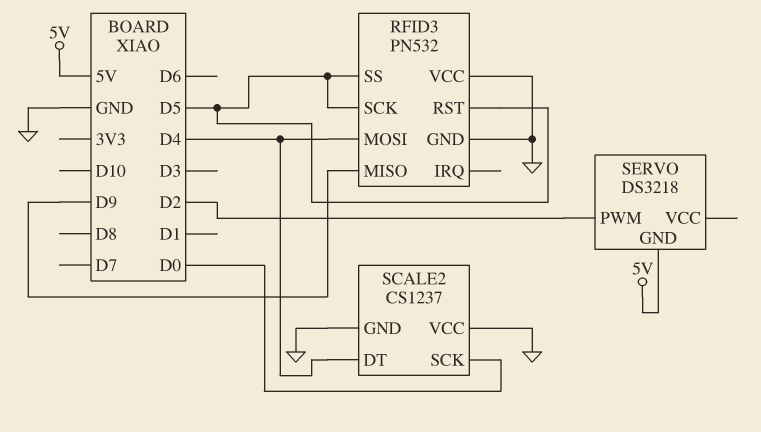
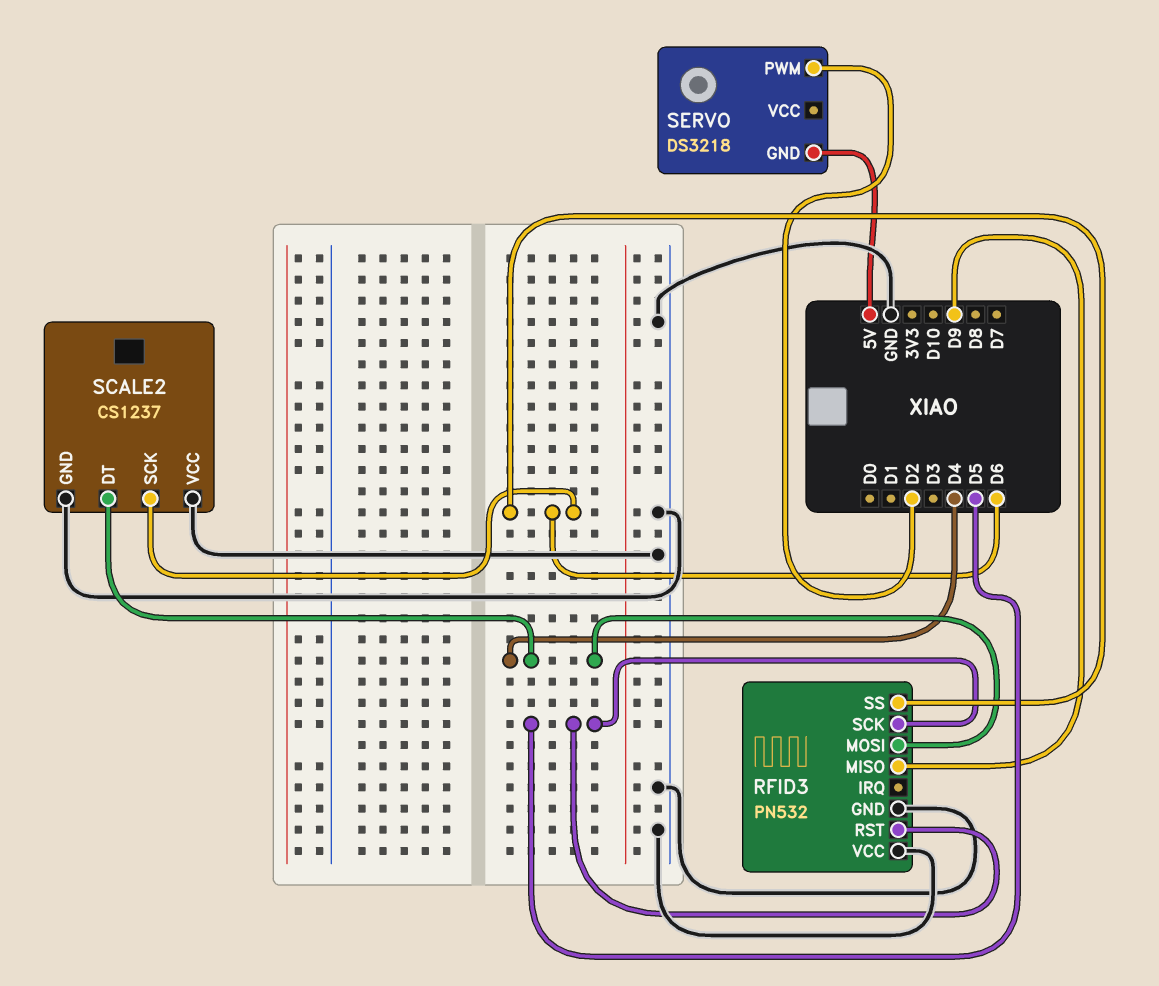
RFID3 pin SS: D5 -> D6
SCALE2 pin SCK: D0 -> D6

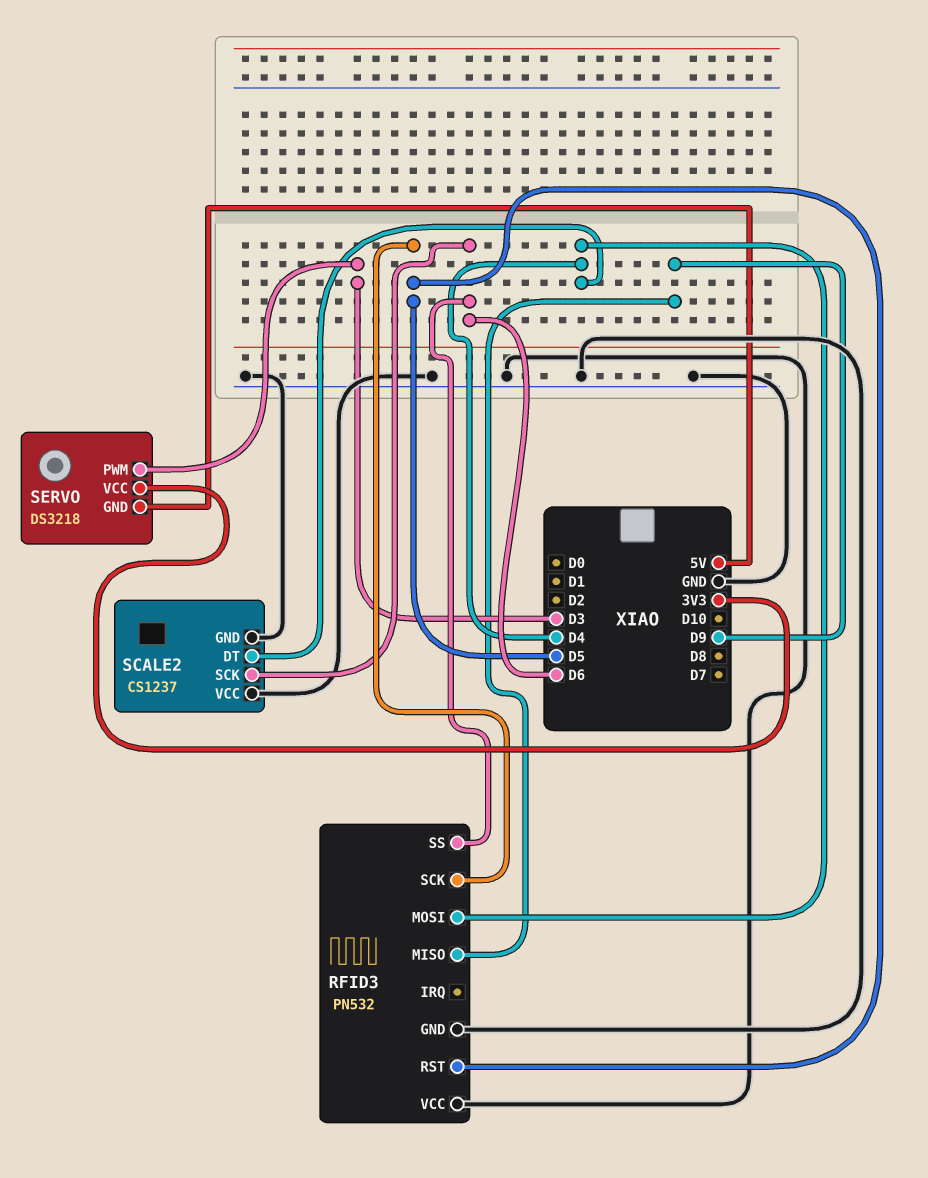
SERVO pin PWM: D2 -> D3
SERVO pin VCC: none -> 3V3

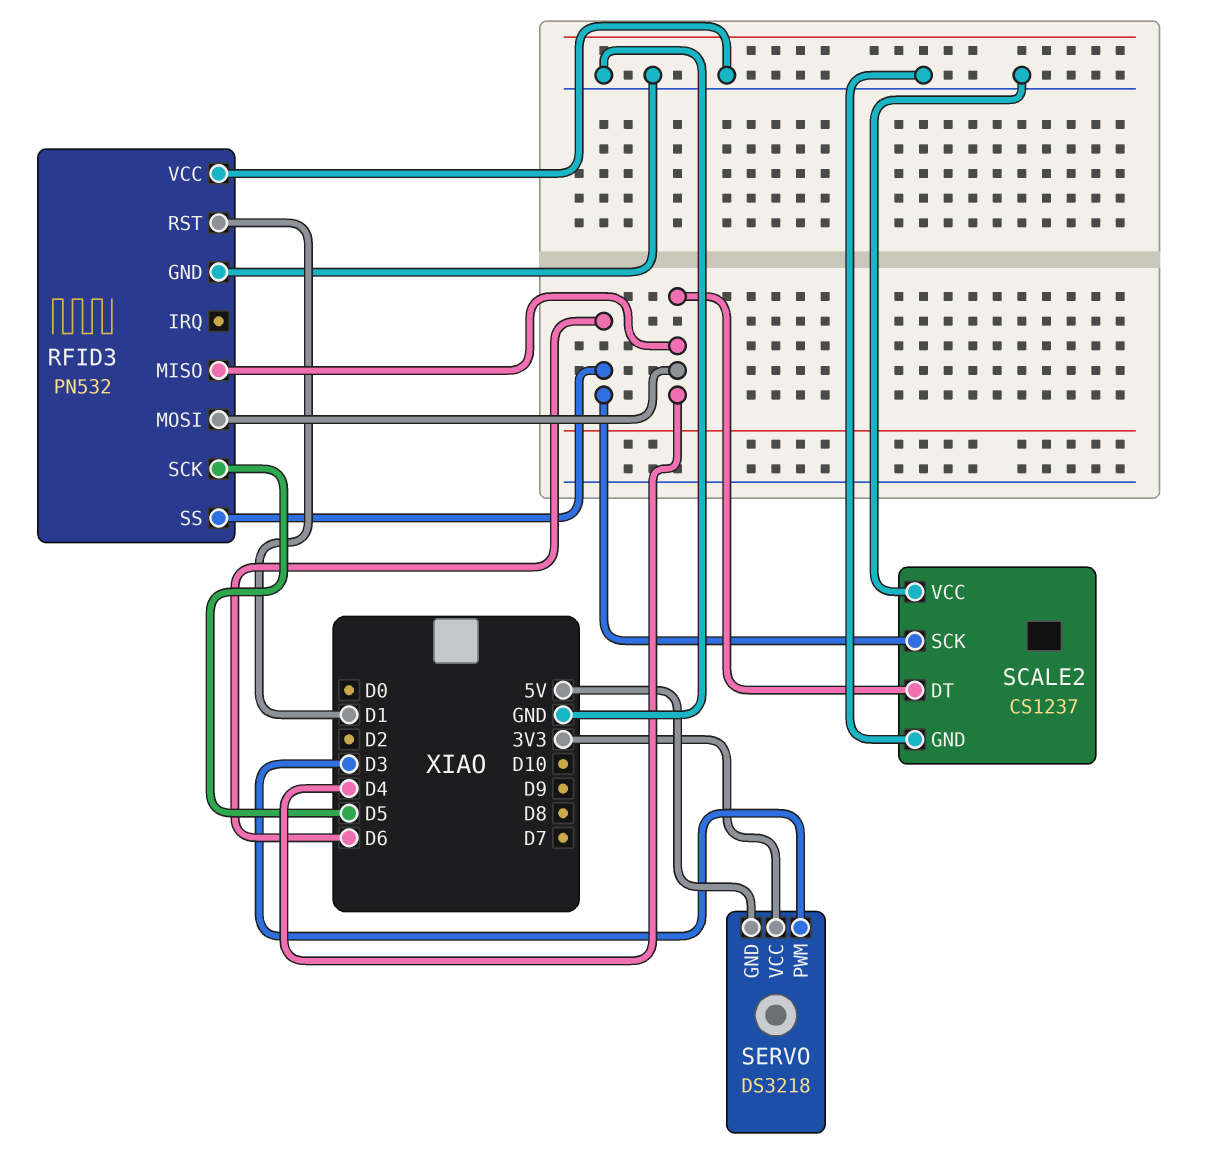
RFID3 pin MISO: D9 -> D4
RFID3 pin RST: D5 -> D1

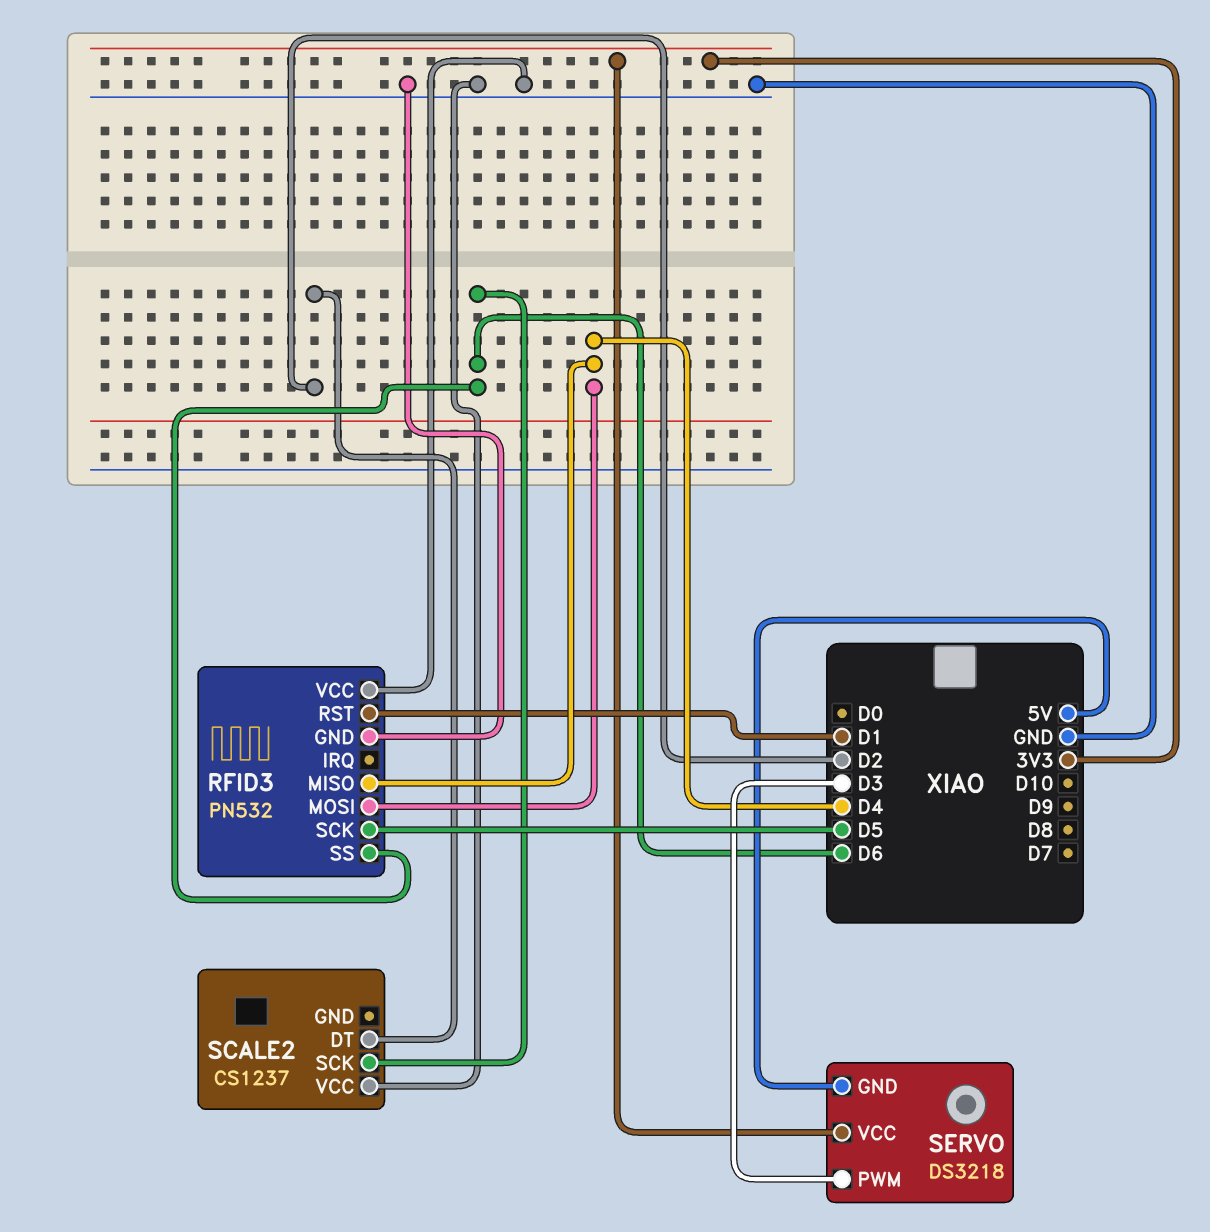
SCALE2 pin DT: D4 -> D2
SCALE2 pin GND: GND -> none

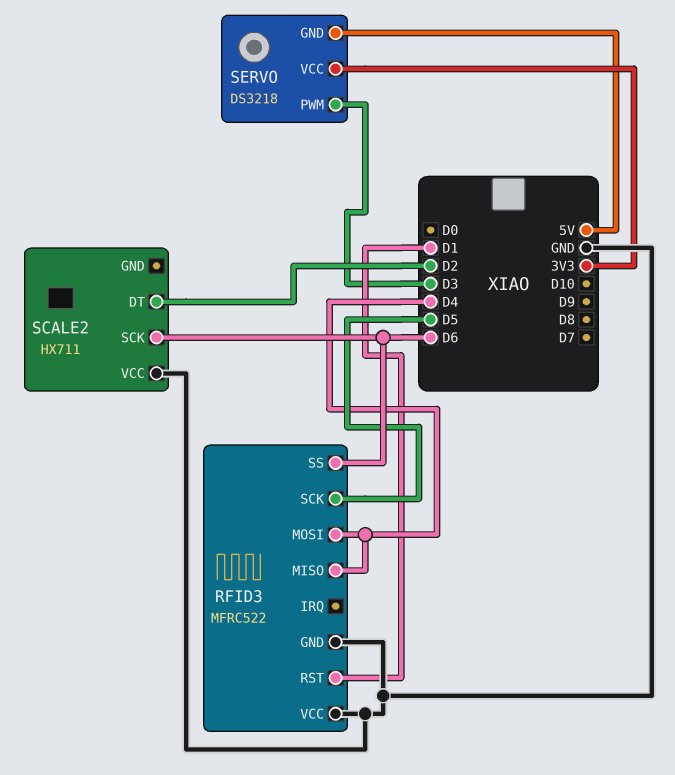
RFID3: PN532 -> MFRC522
SCALE2: CS1237 -> HX711

